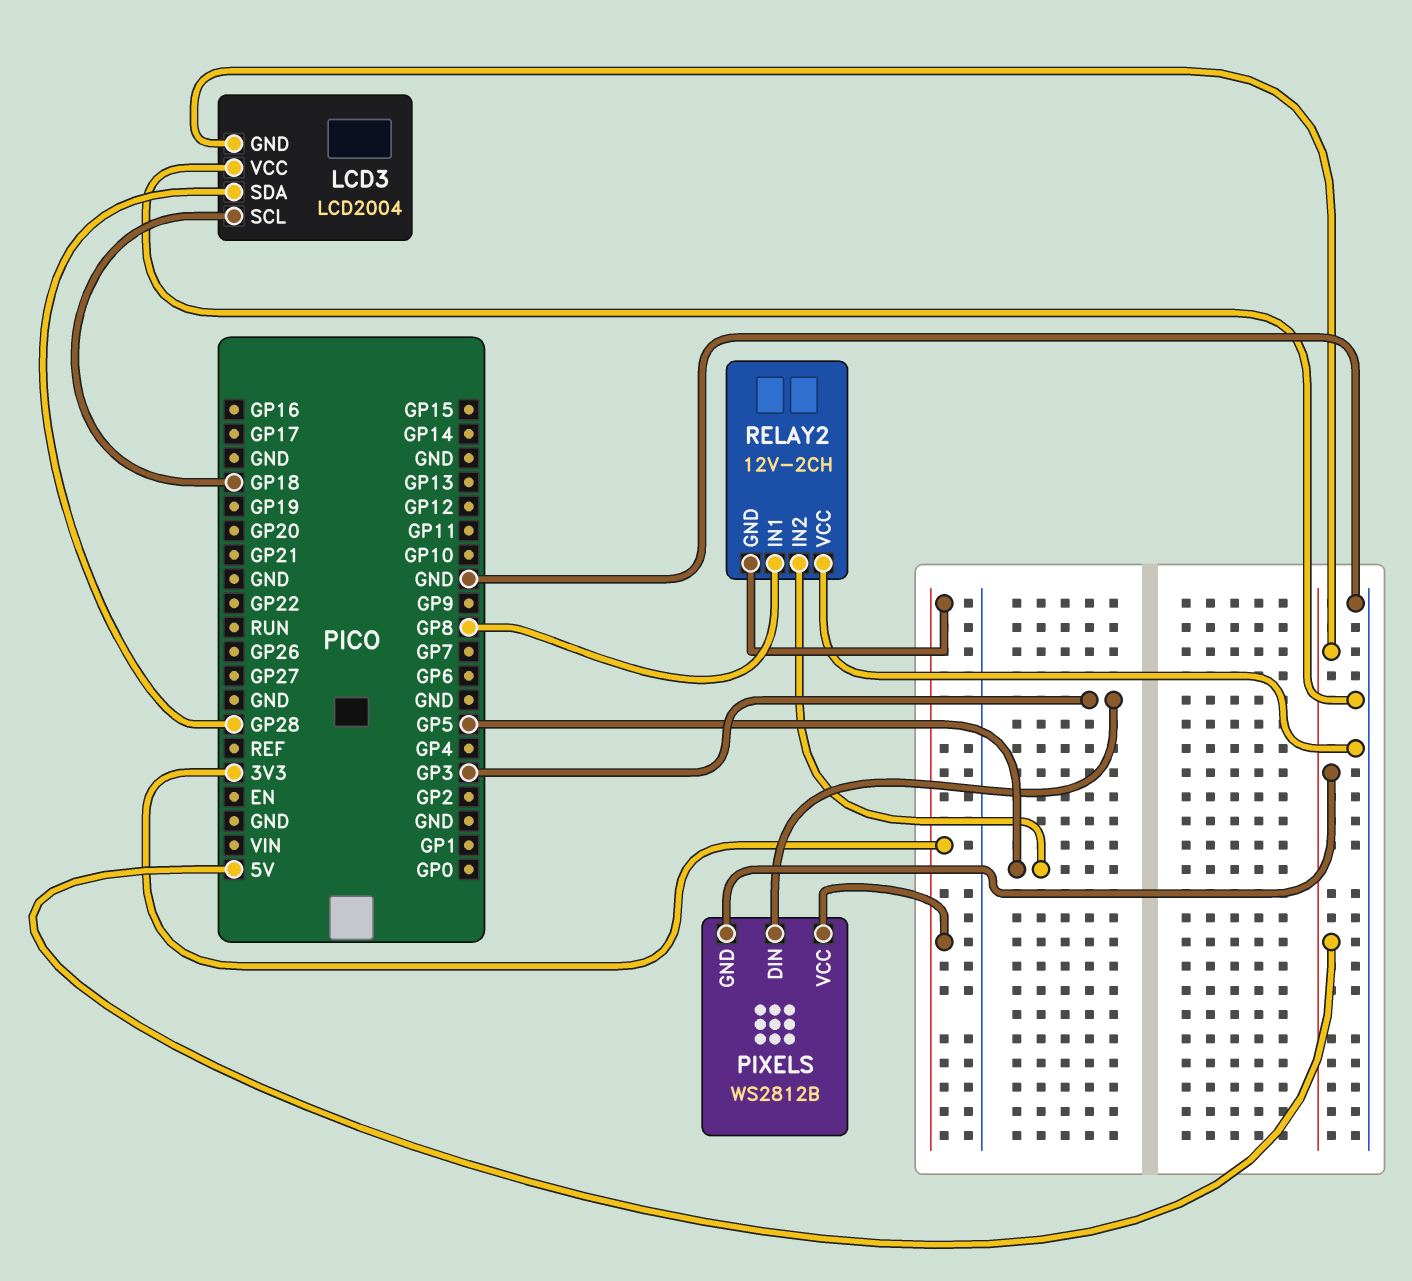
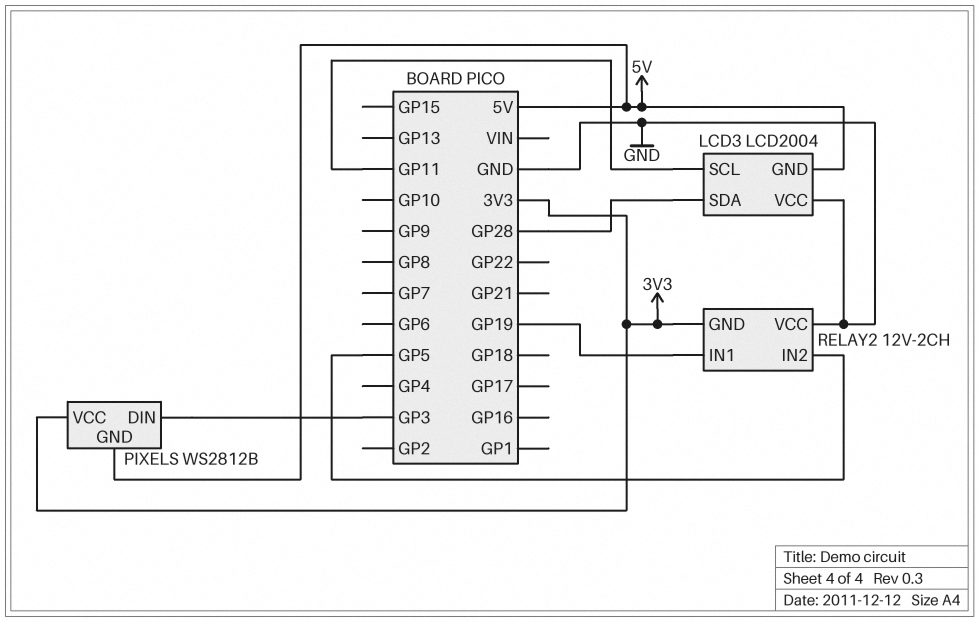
LCD3 pin SCL: GP18 -> GP11
RELAY2 pin IN1: GP8 -> GP19

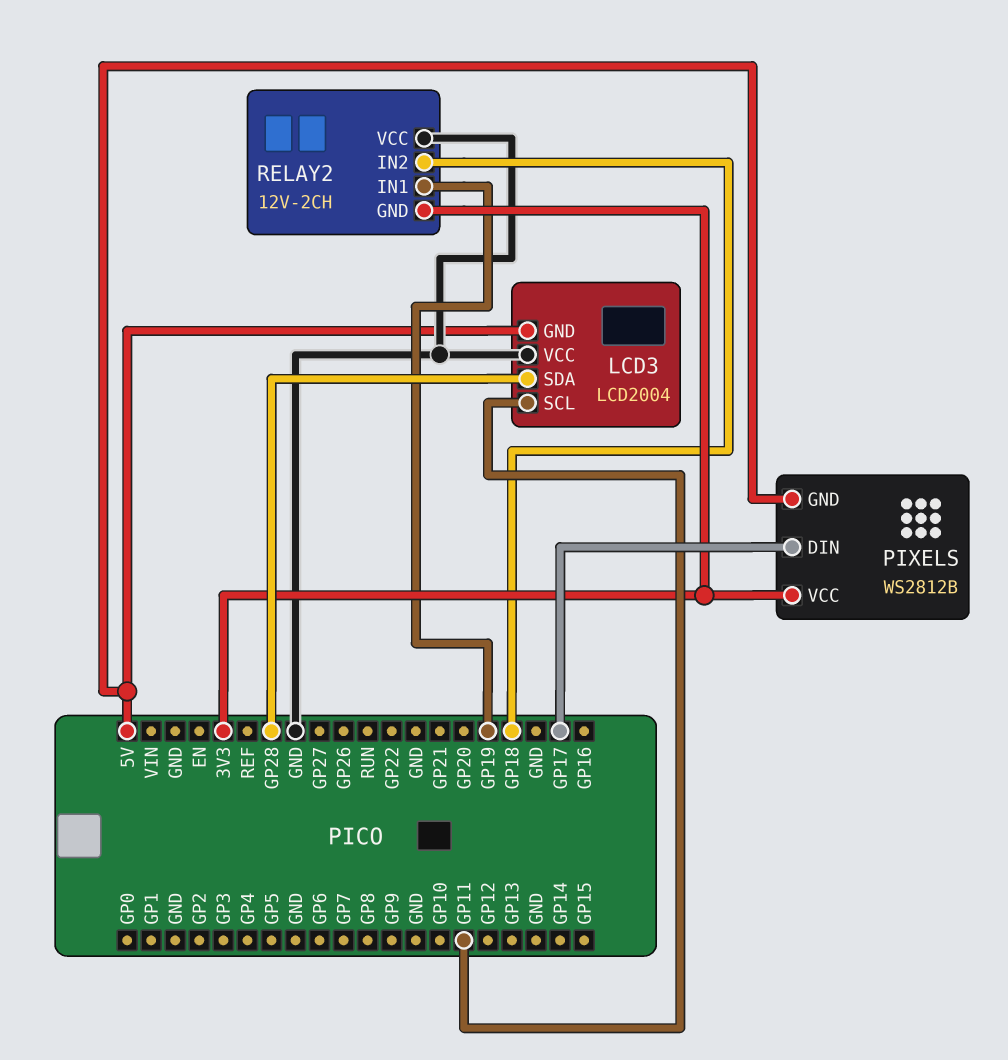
PIXELS pin DIN: GP3 -> GP17
RELAY2 pin IN2: GP5 -> GP18

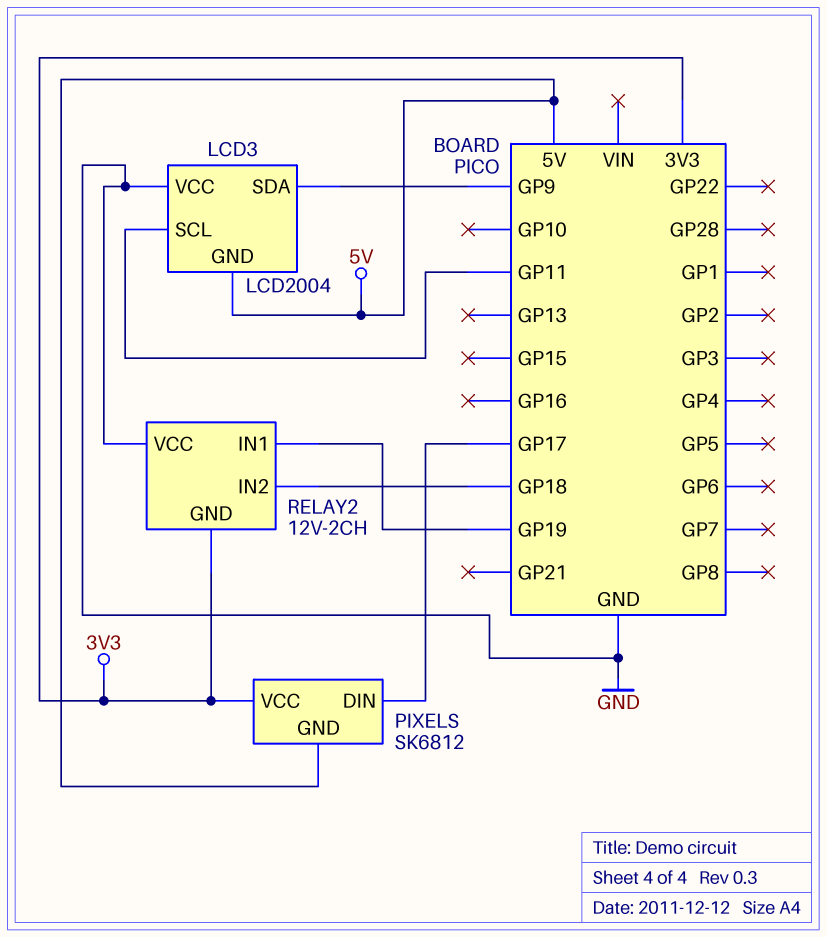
LCD3 pin SDA: GP28 -> GP9
PIXELS: WS2812B -> SK6812

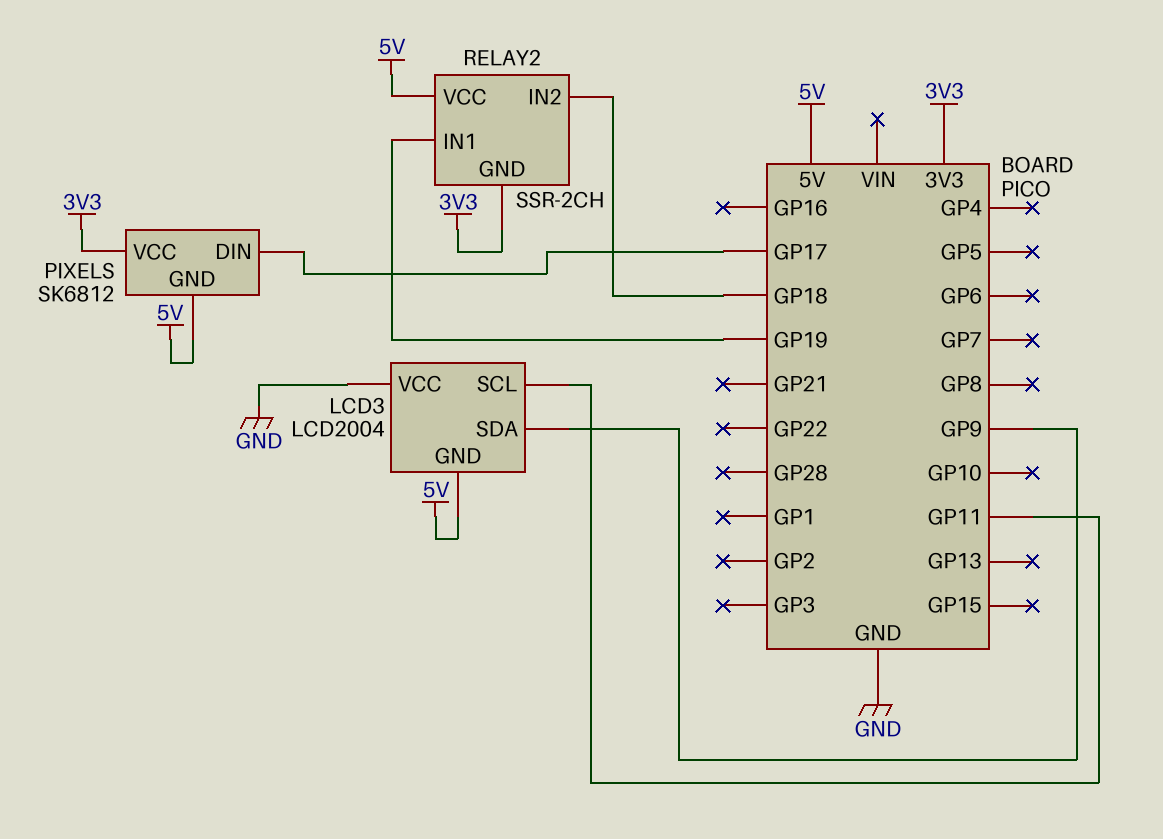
RELAY2: 12V-2CH -> SSR-2CH
RELAY2 pin VCC: GND -> 5V

